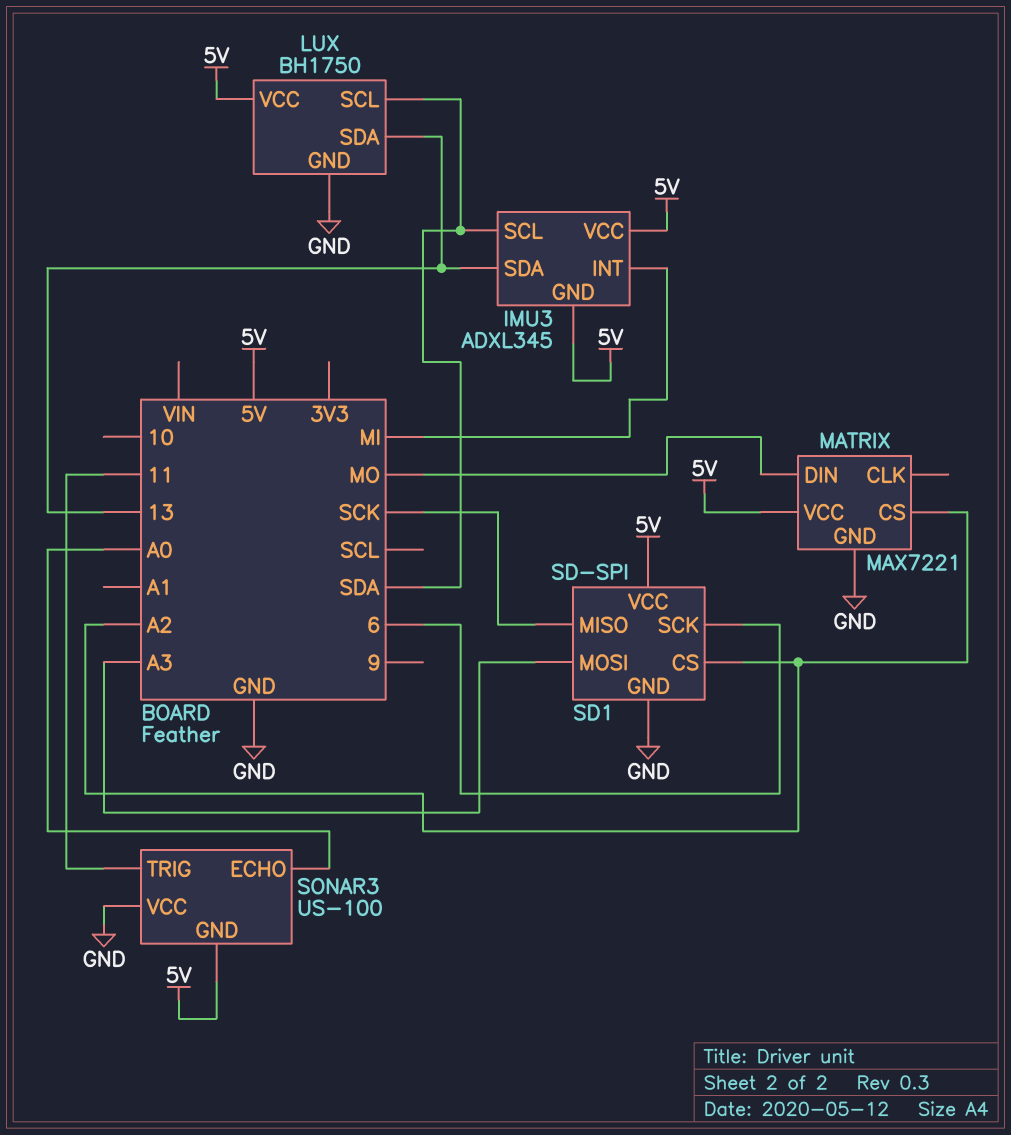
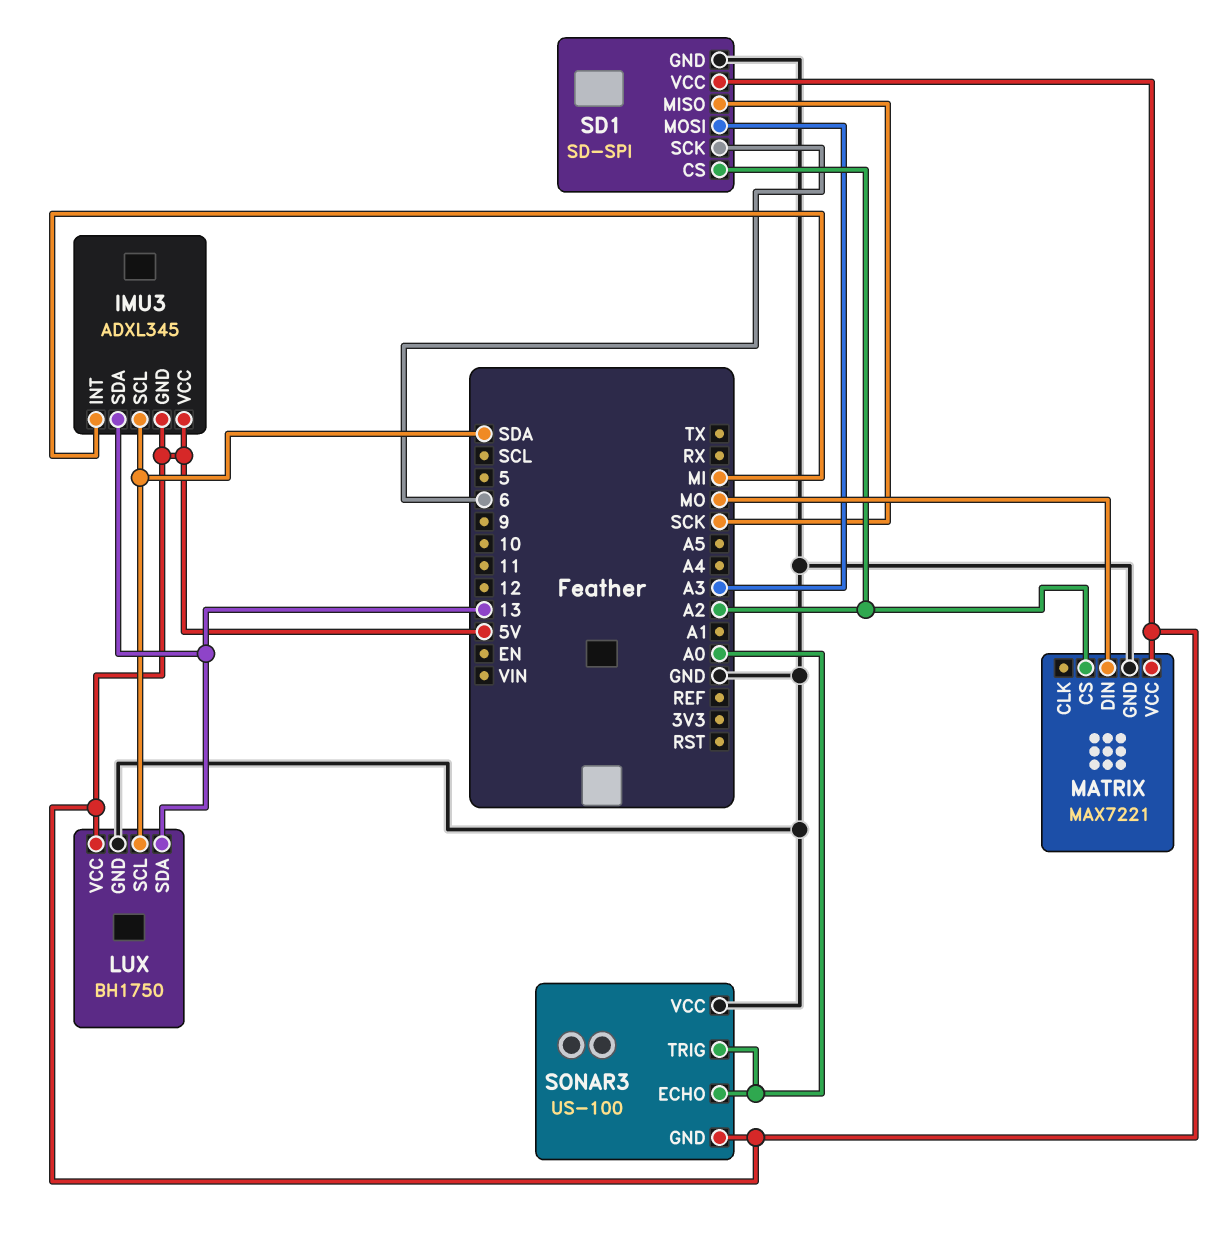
SONAR3 pin TRIG: 11 -> A0

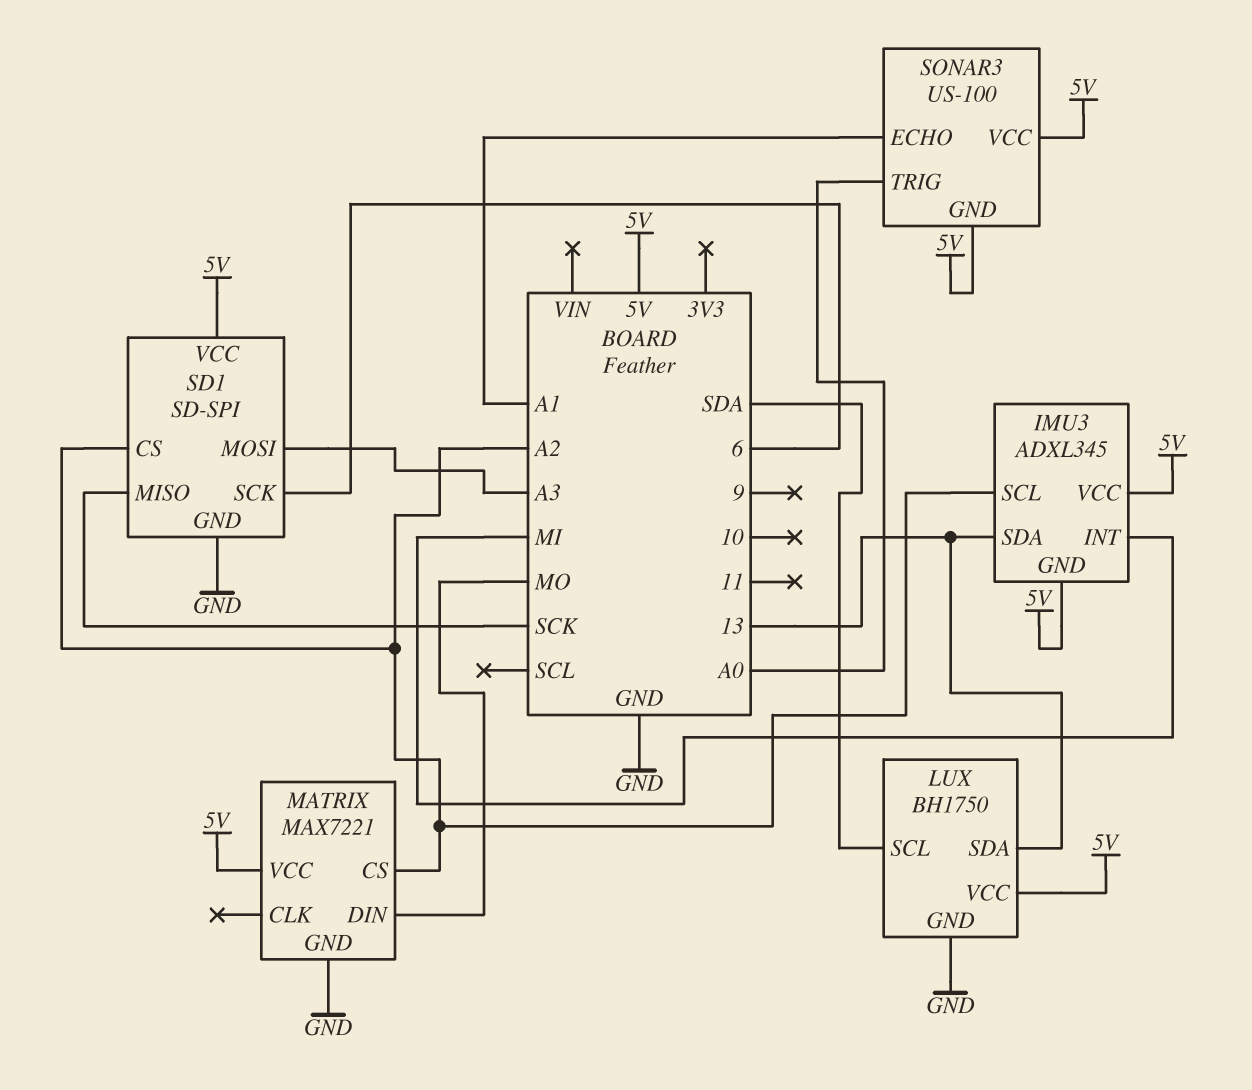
IMU3 pin SCL: SDA -> A2
SONAR3 pin ECHO: A0 -> A1
SONAR3 pin VCC: GND -> 5V

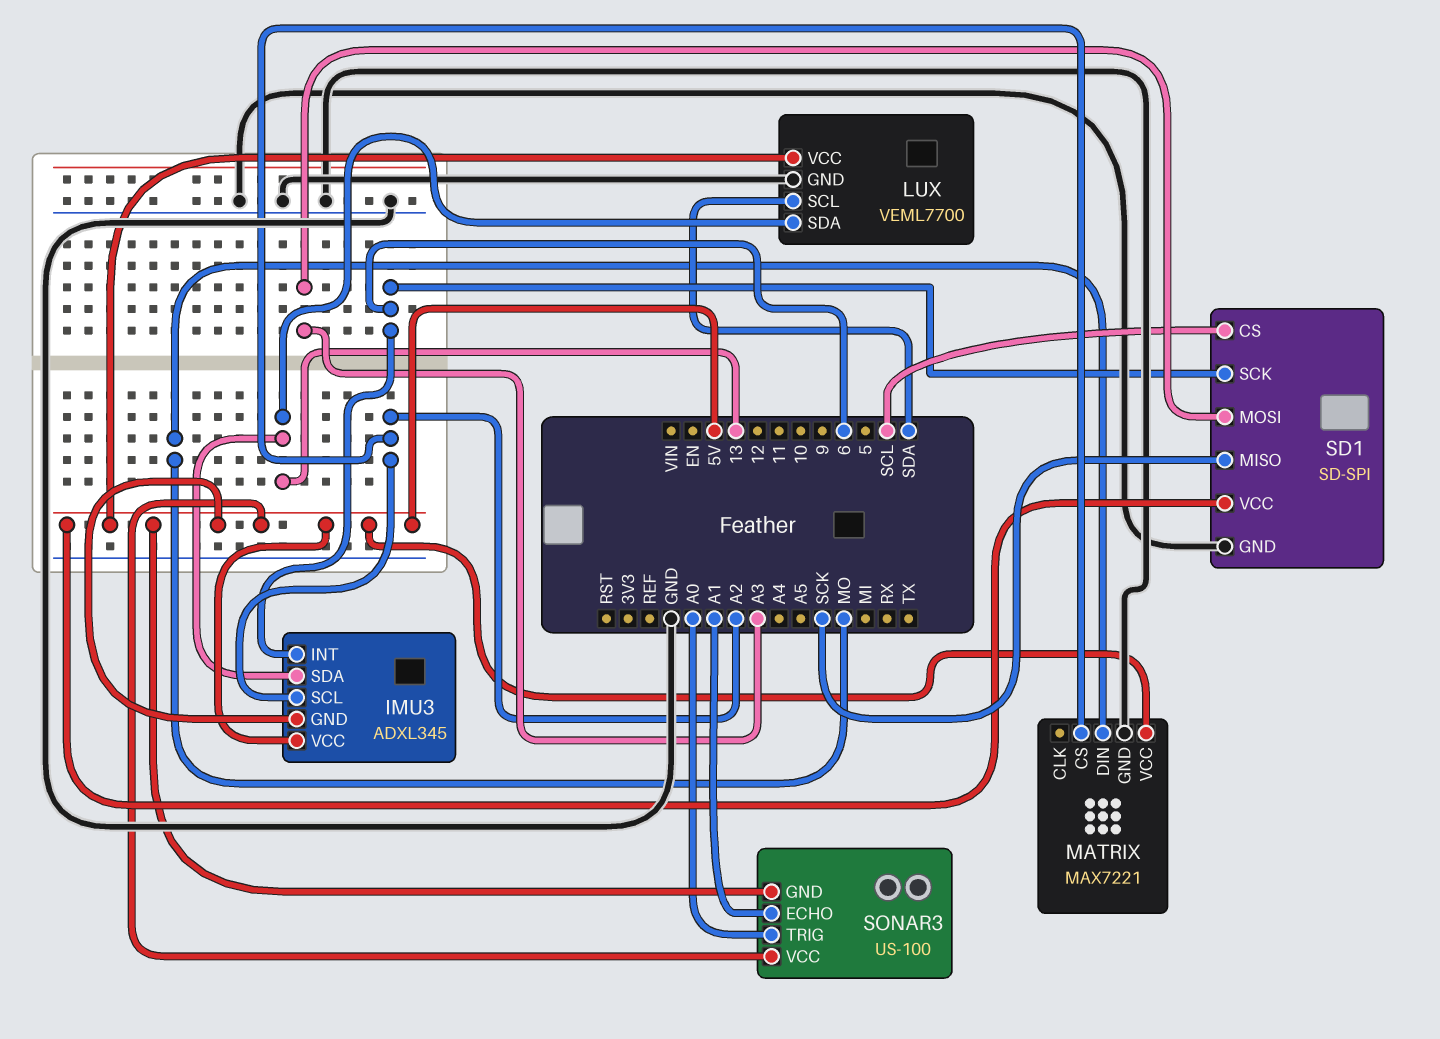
IMU3 pin INT: MI -> 6
LUX: BH1750 -> VEML7700
SD1 pin CS: A2 -> SCL

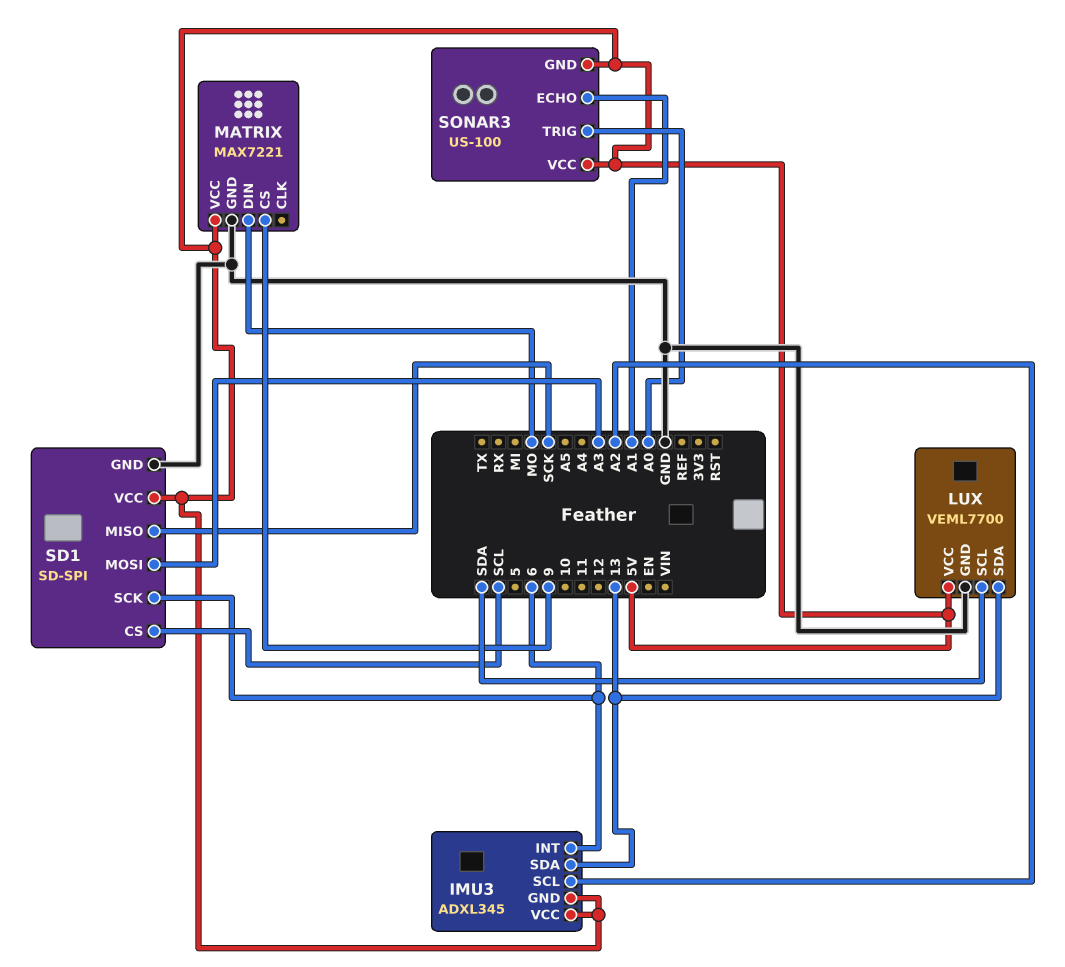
MATRIX pin CS: A2 -> 9

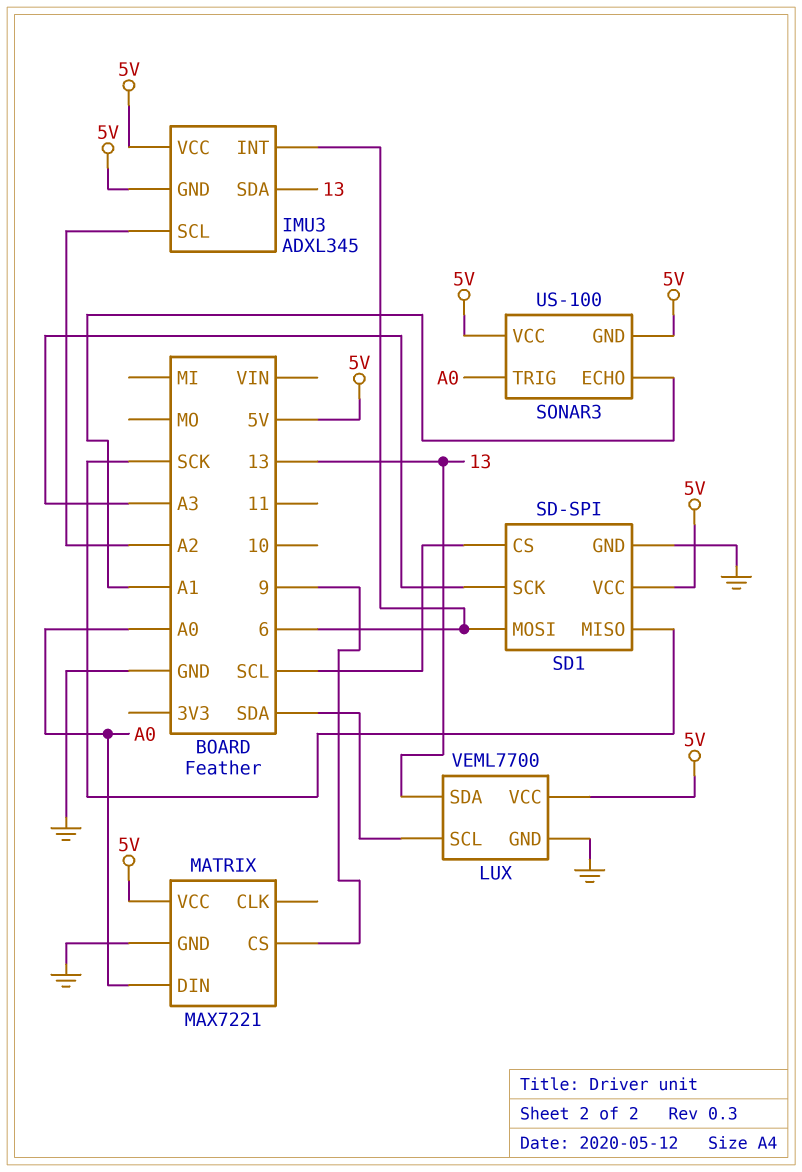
MATRIX pin DIN: MO -> A0
SD1 pin MOSI: A3 -> 6
SD1 pin SCK: 6 -> A3

